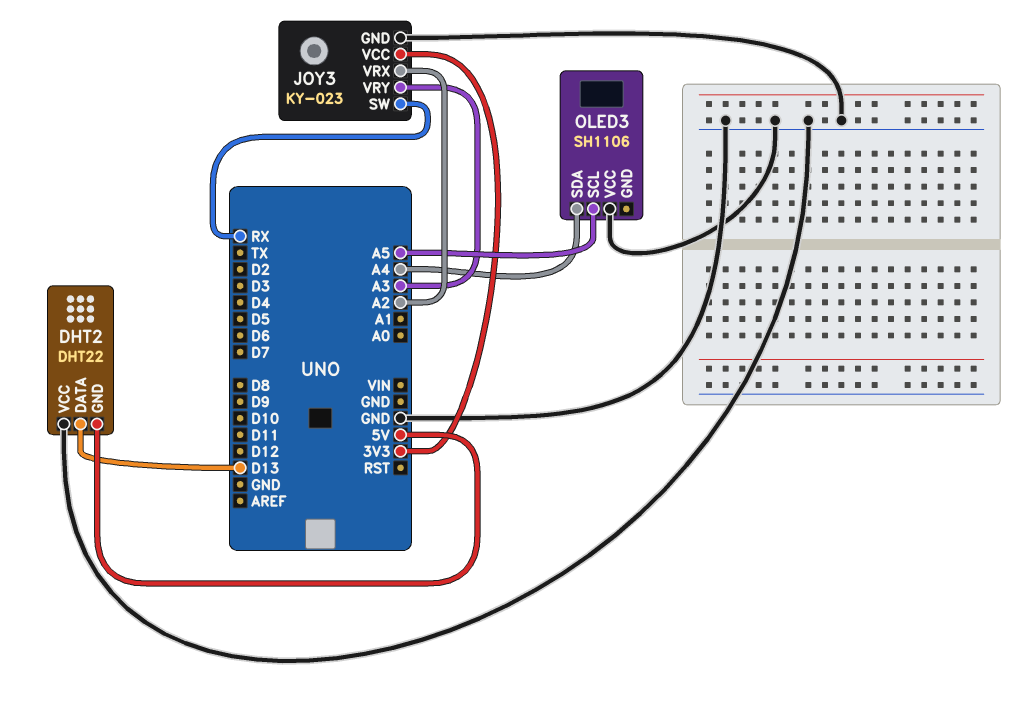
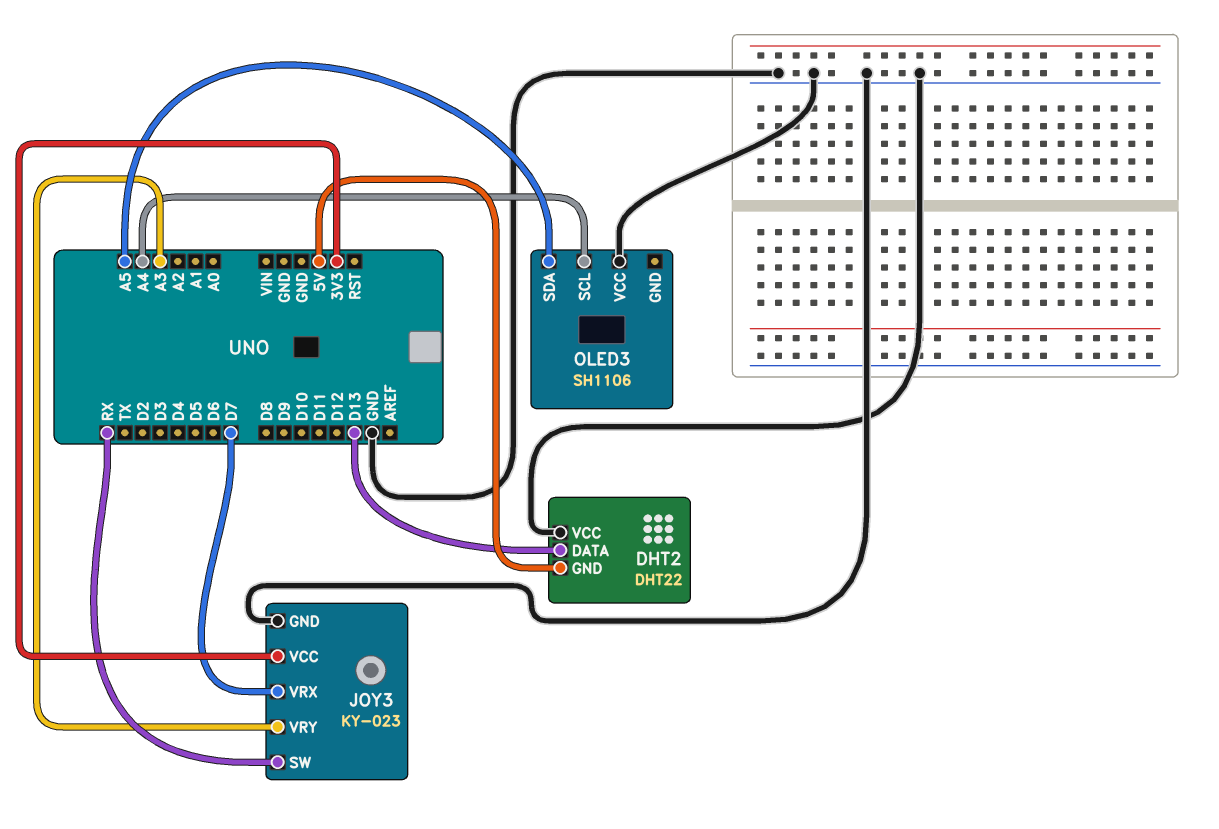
JOY3 pin VRX: A2 -> D7
OLED3 pin SCL: A5 -> A4
OLED3 pin SDA: A4 -> A5

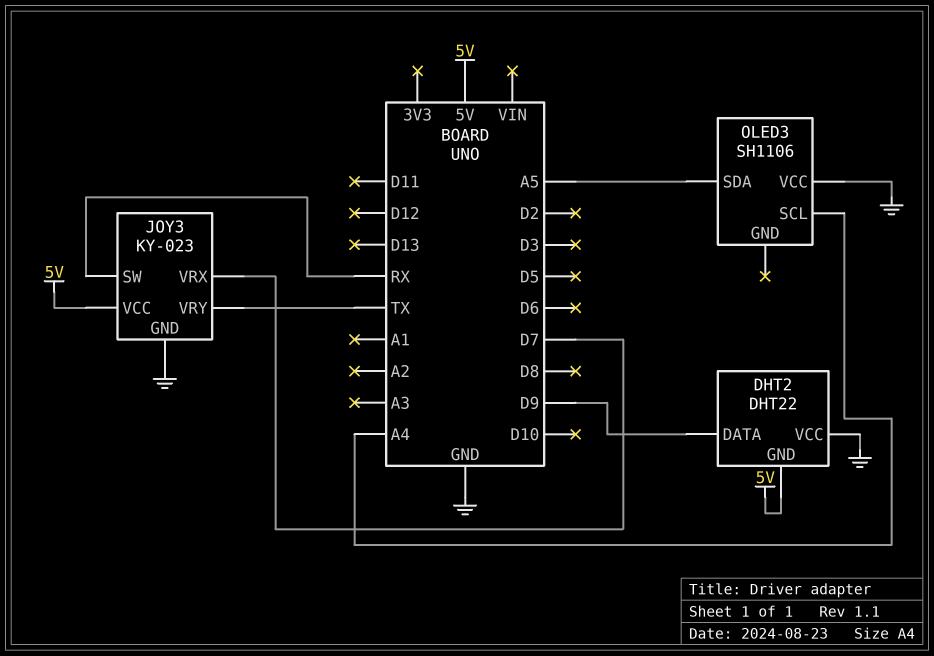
DHT2 pin DATA: D13 -> D9
JOY3 pin VCC: 3V3 -> 5V
JOY3 pin VRY: A3 -> TX

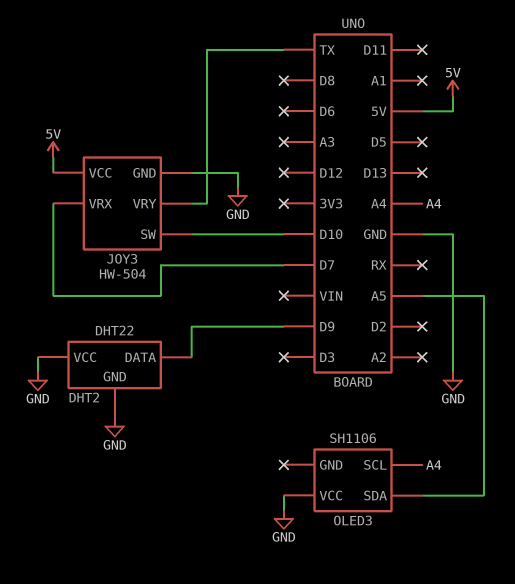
DHT2 pin GND: 5V -> GND
JOY3: KY-023 -> HW-504
JOY3 pin SW: RX -> D10

